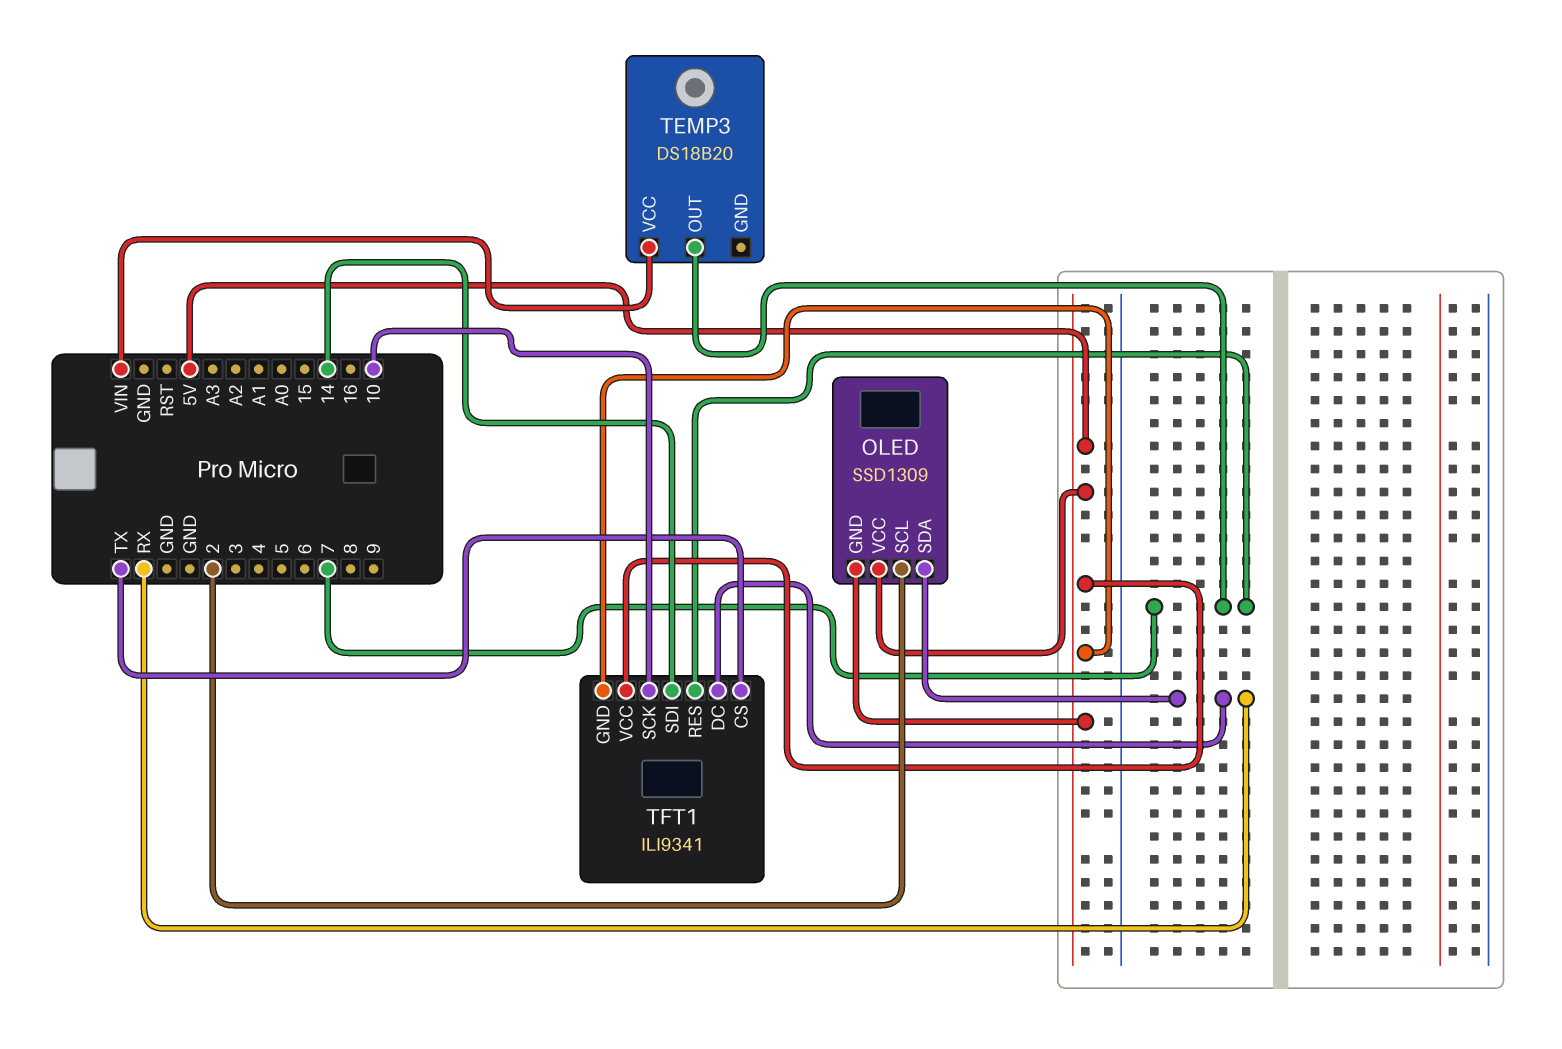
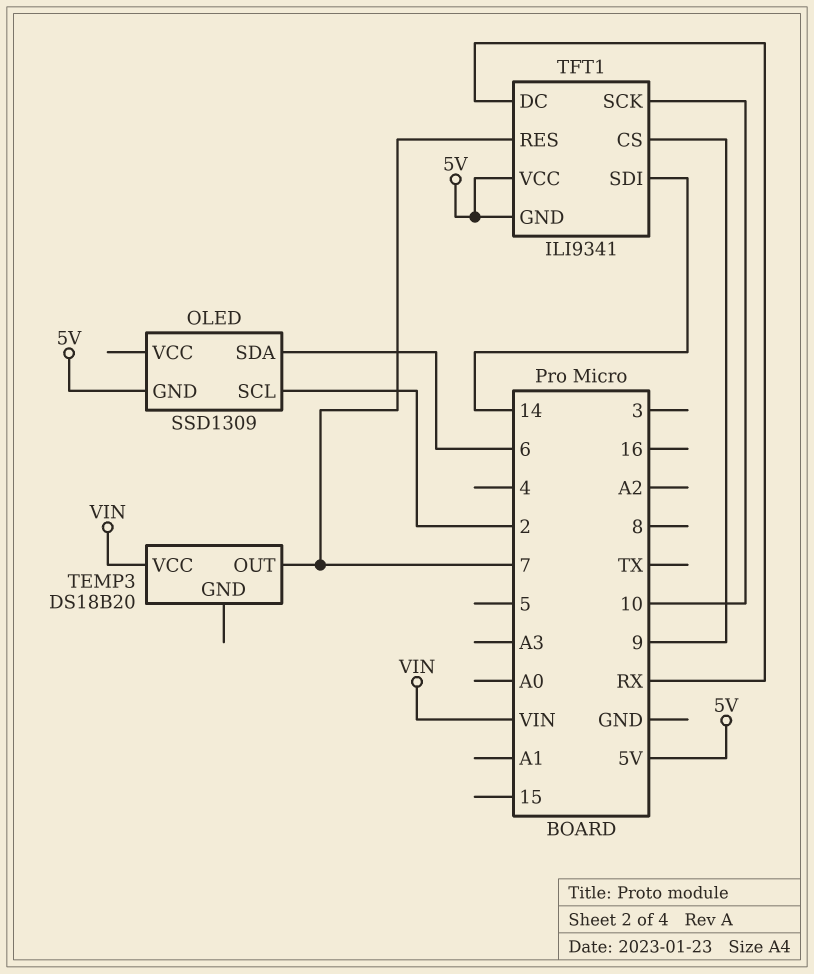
OLED pin SDA: RX -> 6
OLED pin VCC: 5V -> none
TFT1 pin CS: TX -> 9

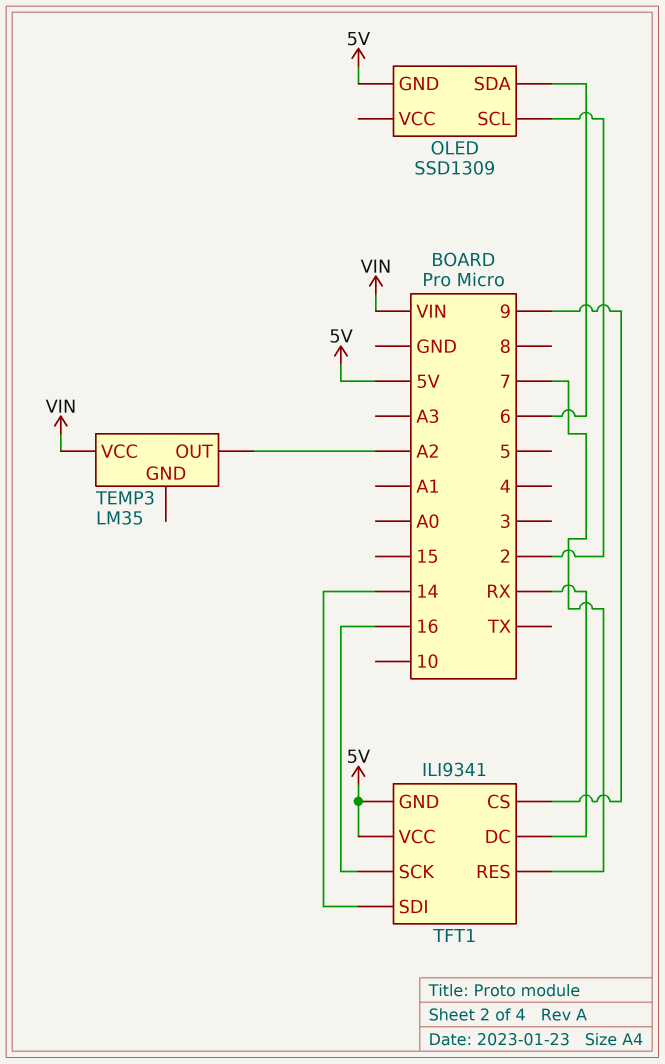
TEMP3: DS18B20 -> LM35
TEMP3 pin OUT: 7 -> A2
TFT1 pin SCK: 10 -> 16

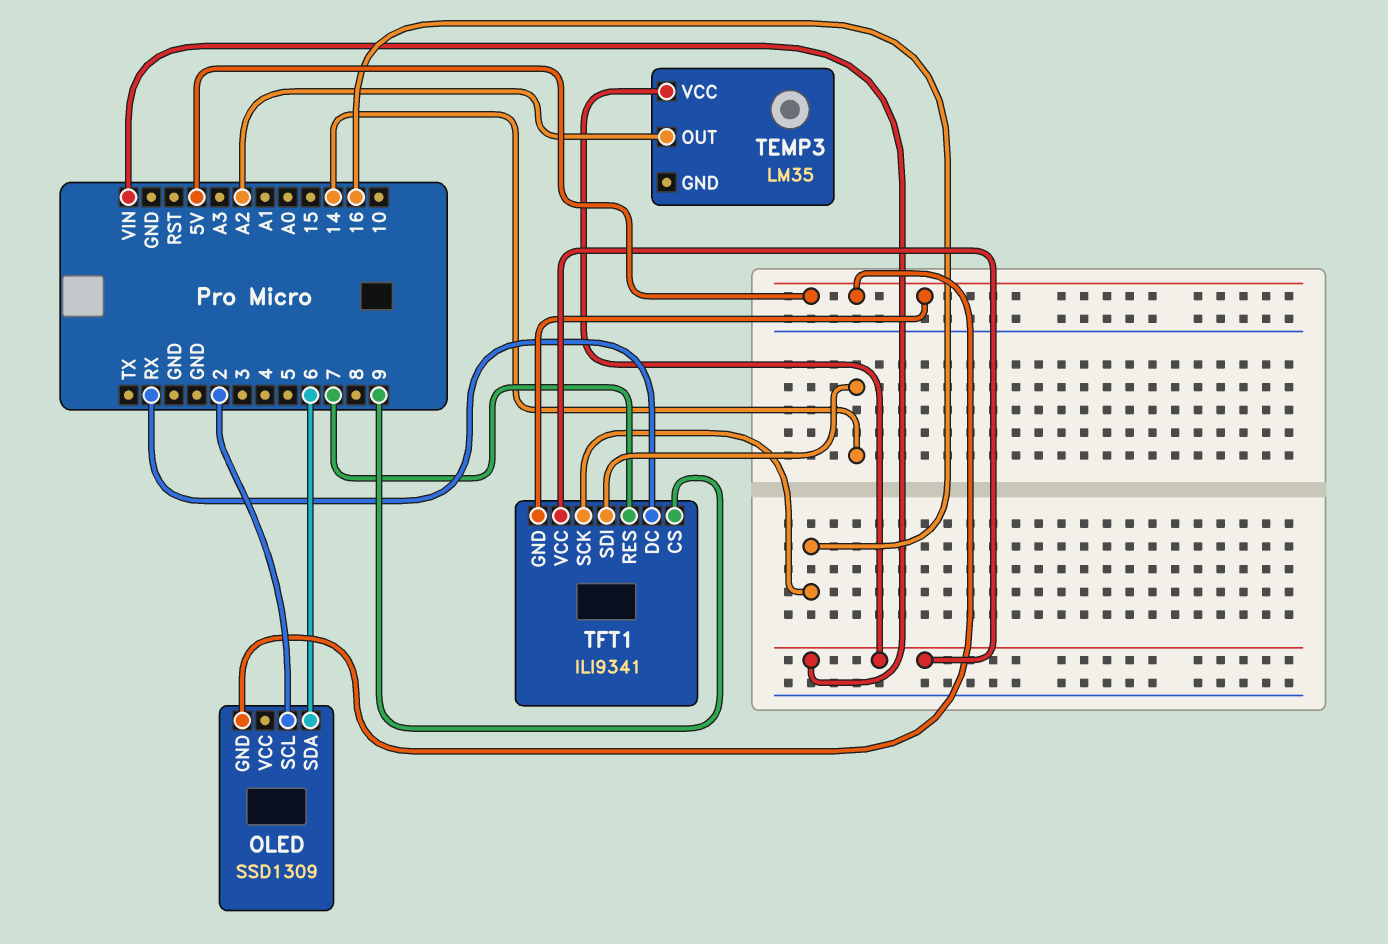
TFT1 pin VCC: 5V -> VIN

